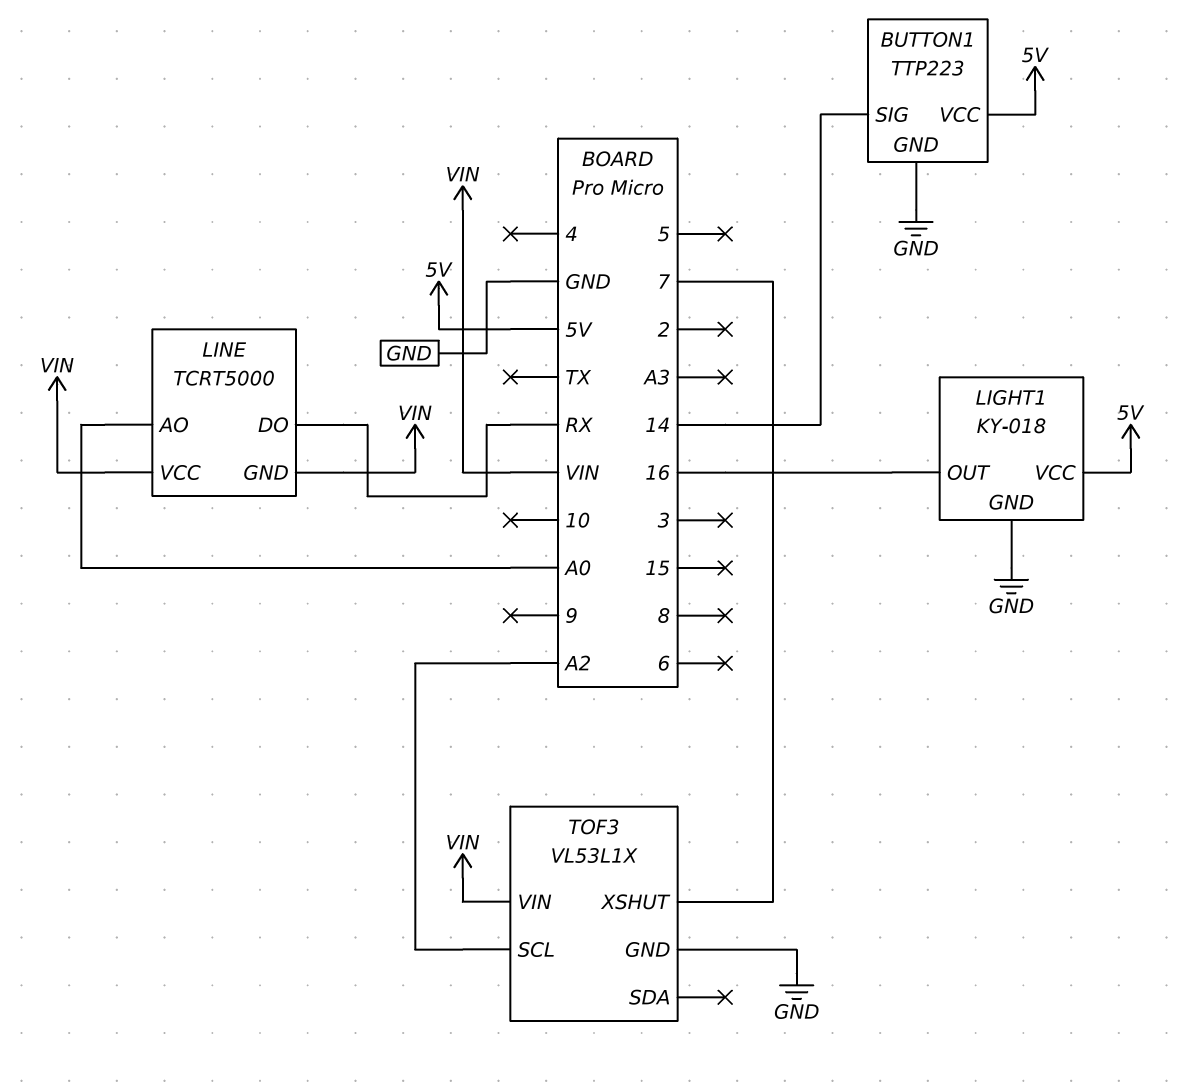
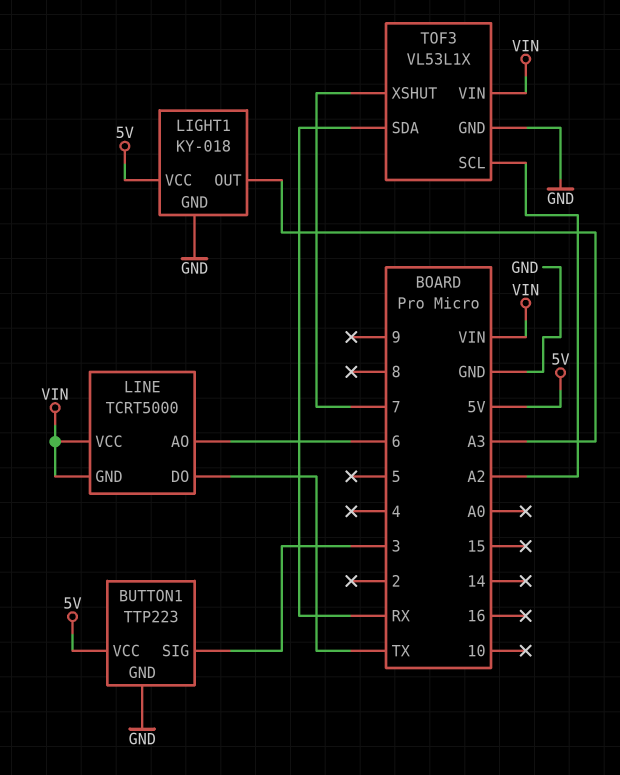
BUTTON1 pin SIG: 14 -> 3
LIGHT1 pin OUT: 16 -> A3
LINE pin AO: A0 -> 6
LINE pin DO: RX -> TX
TOF3 pin SDA: none -> RX

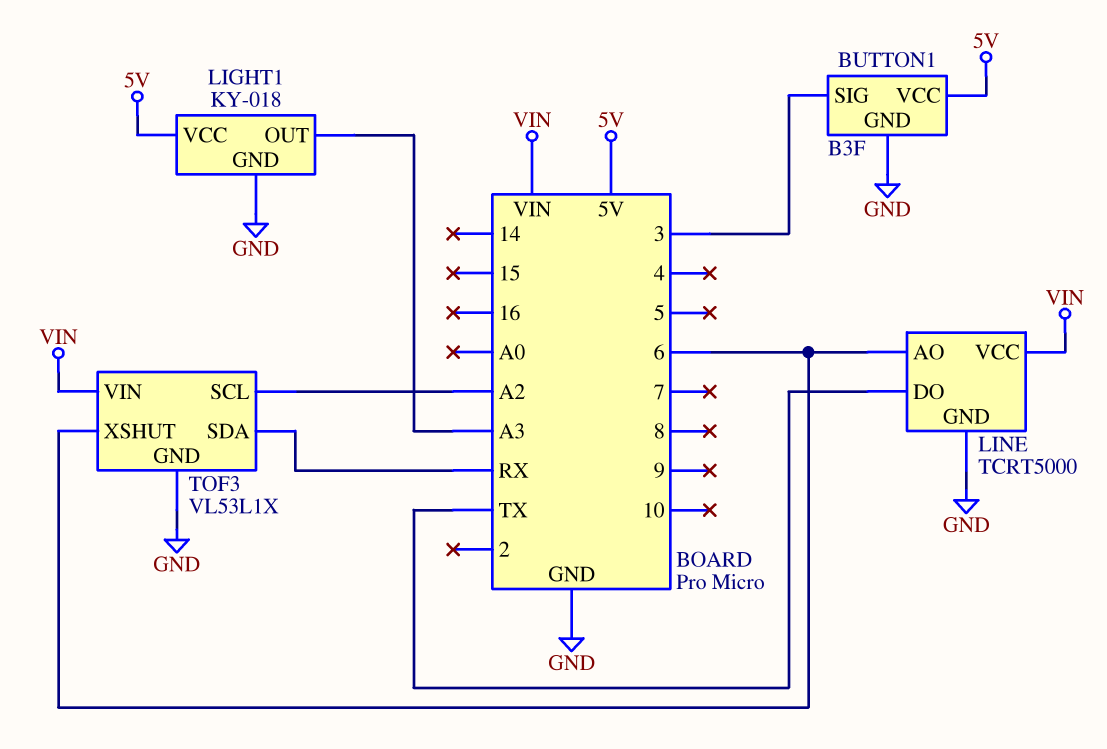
BUTTON1: TTP223 -> B3F
LINE pin GND: VIN -> GND
TOF3 pin XSHUT: 7 -> 6

